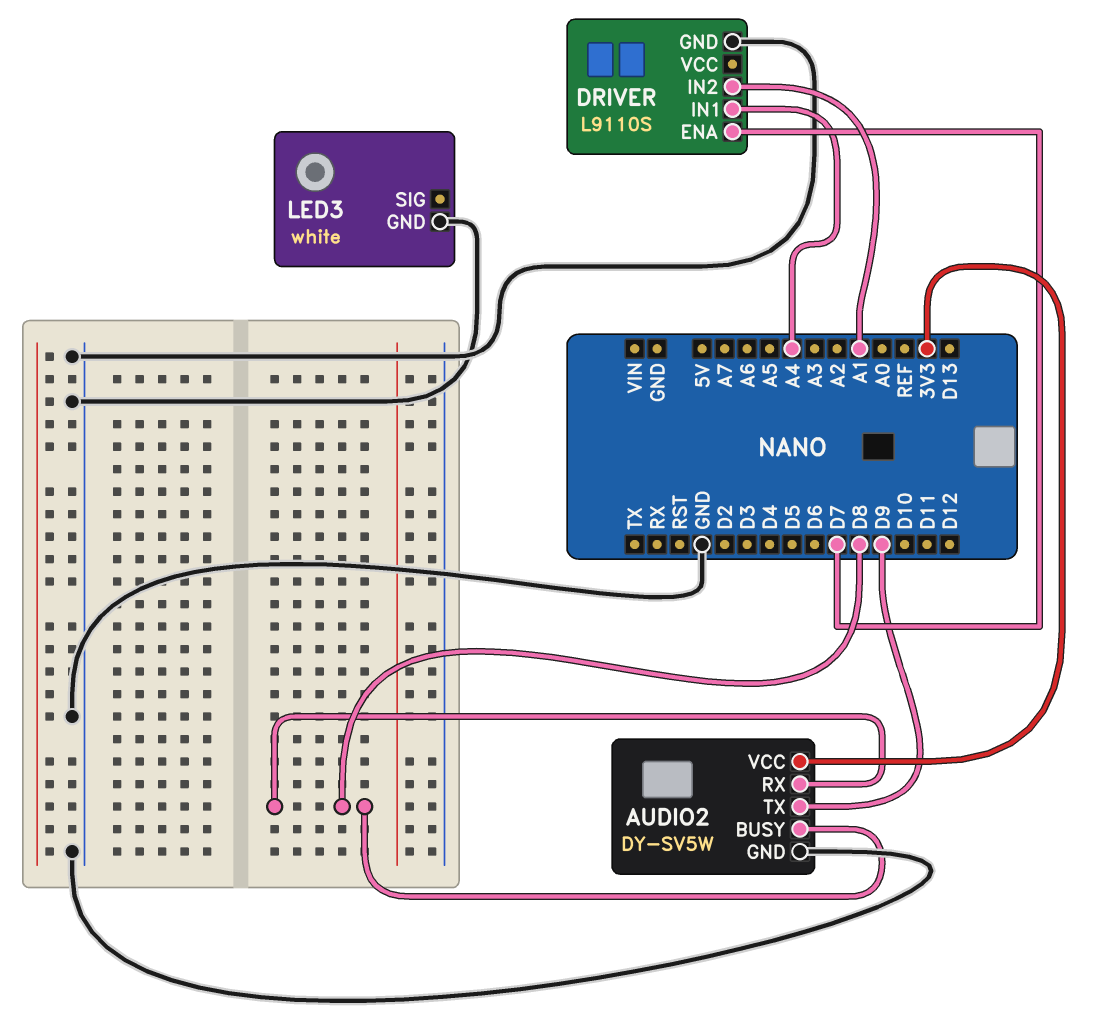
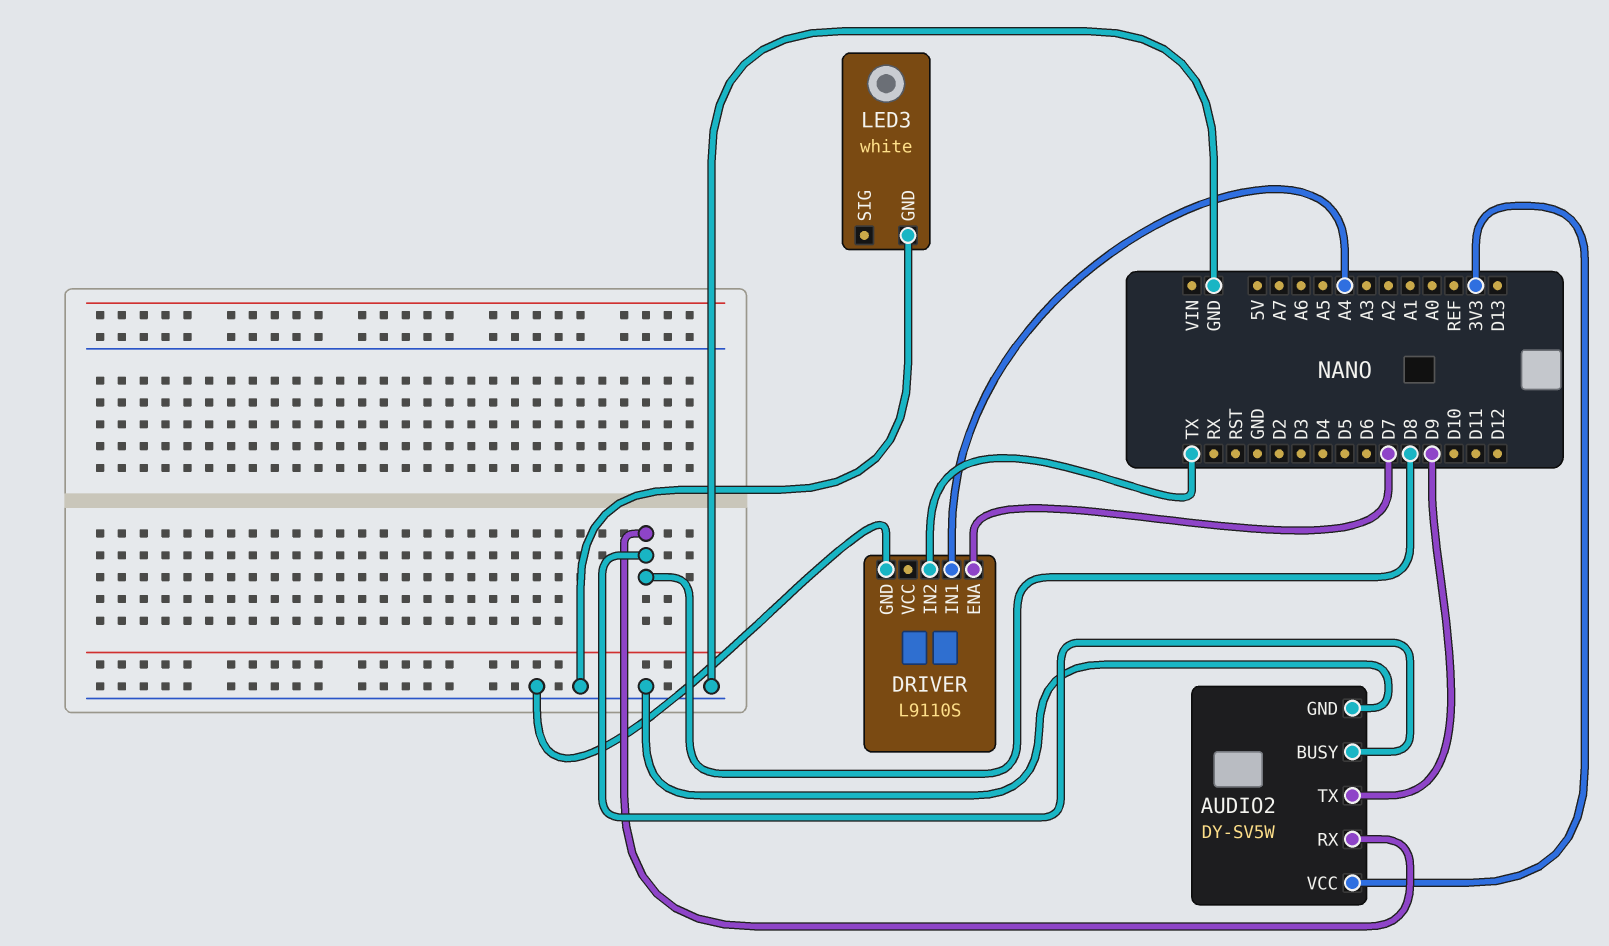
DRIVER pin IN2: A1 -> TX

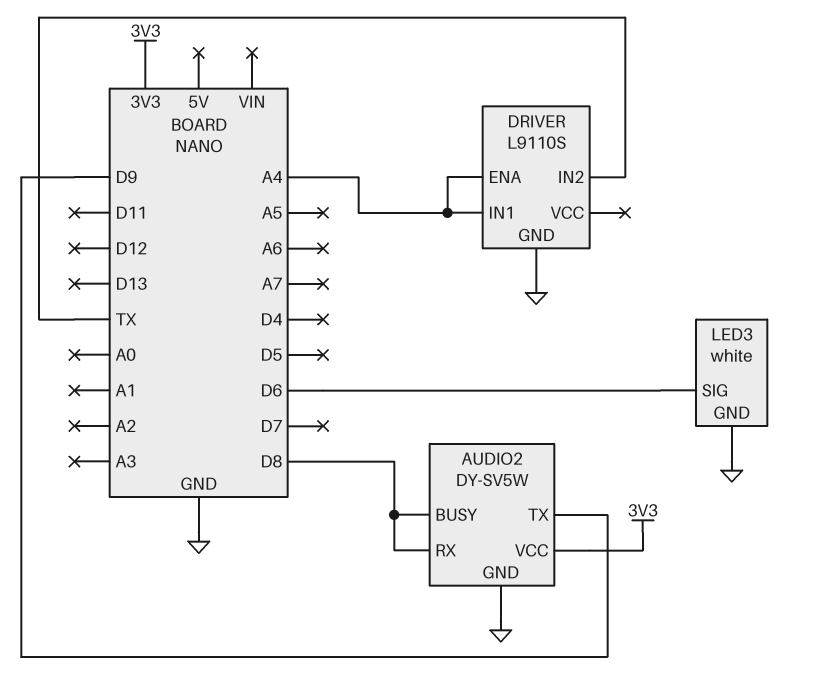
DRIVER pin ENA: D7 -> A4
LED3 pin SIG: none -> D6

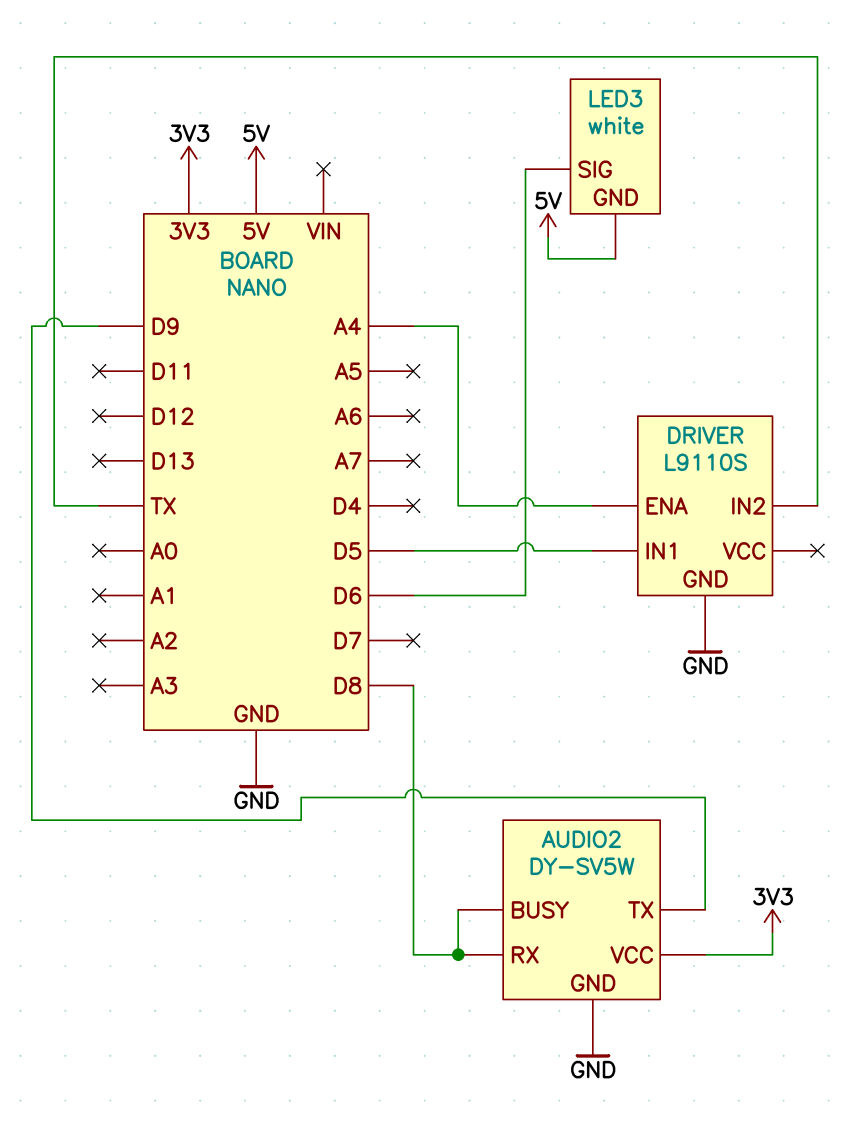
DRIVER pin IN1: A4 -> D5
LED3 pin GND: GND -> 5V

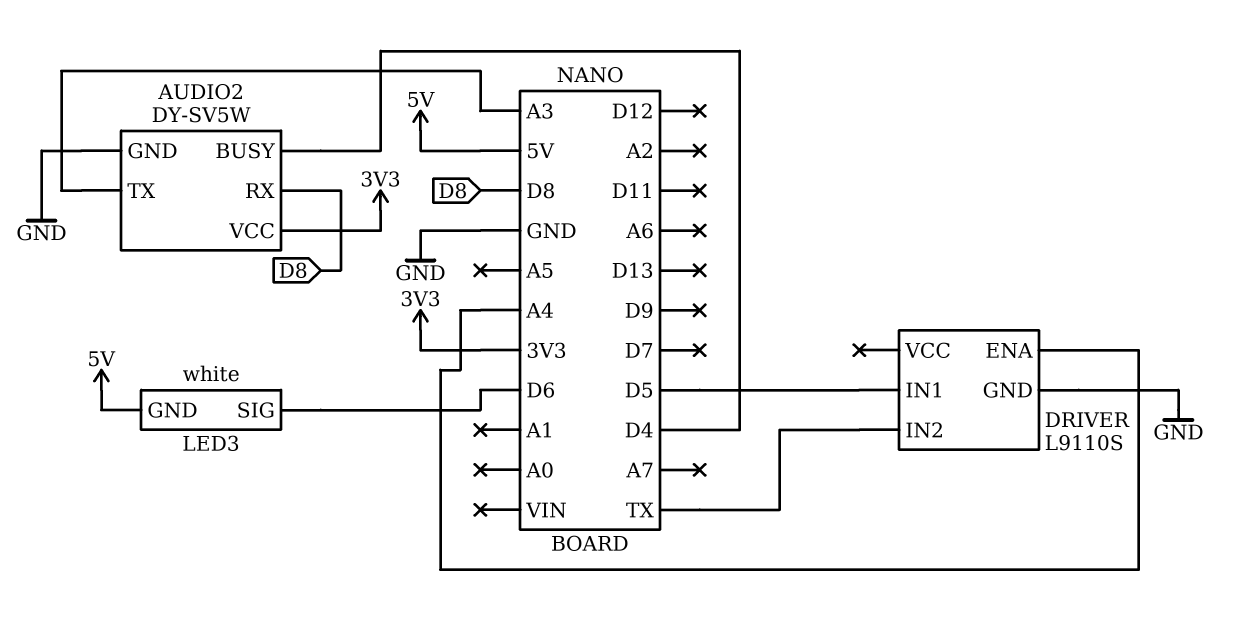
AUDIO2 pin BUSY: D8 -> D4
AUDIO2 pin TX: D9 -> A3

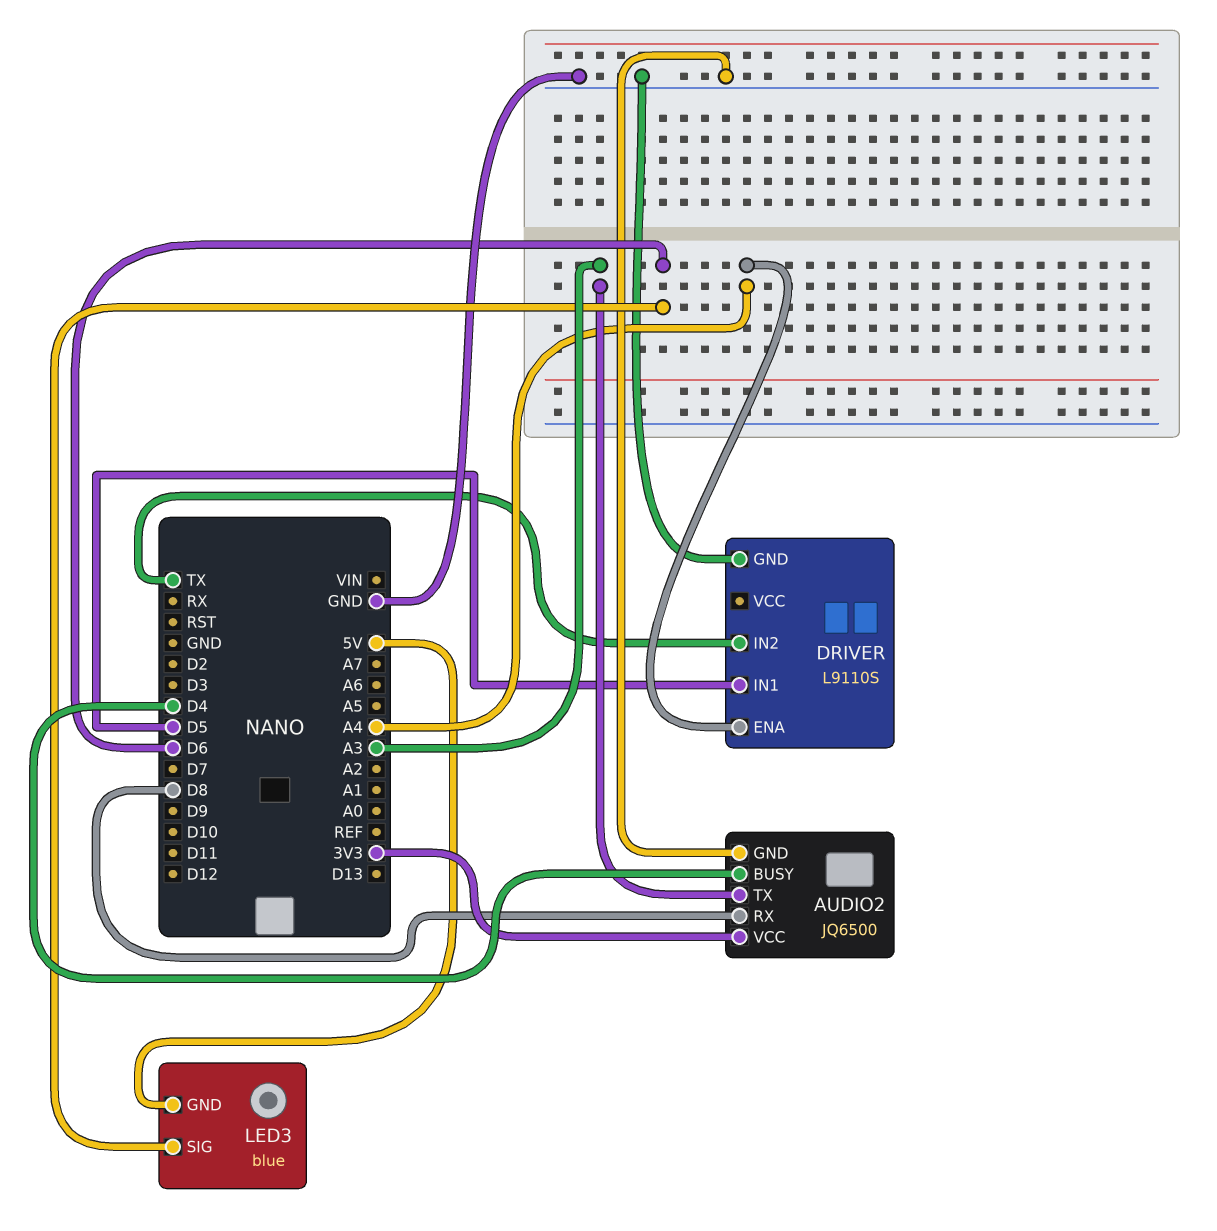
AUDIO2: DY-SV5W -> JQ6500
LED3: white -> blue

